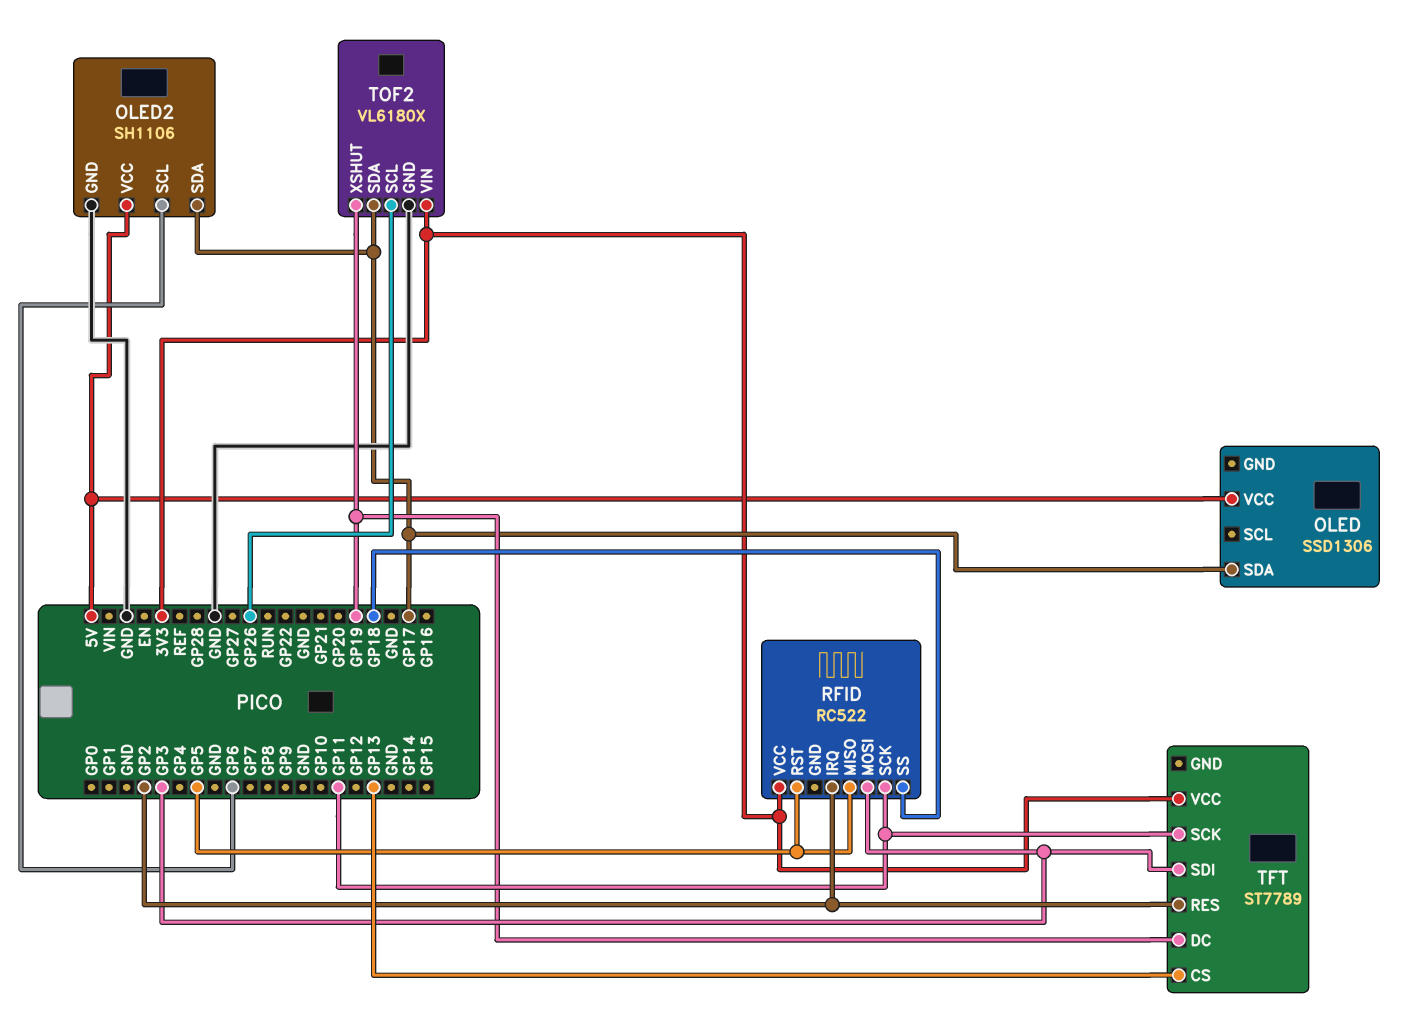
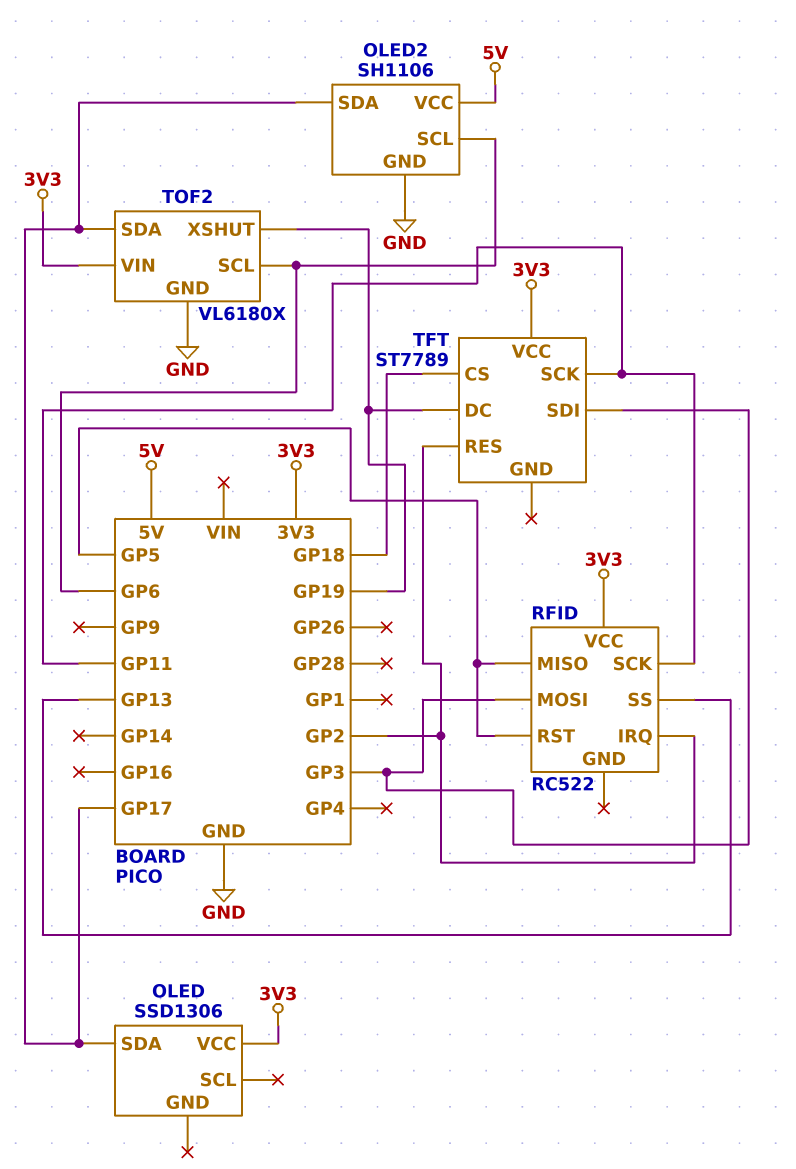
OLED pin VCC: 5V -> 3V3
RFID pin SS: GP18 -> GP13
TFT pin CS: GP13 -> GP18
TOF2 pin SCL: GP26 -> GP6

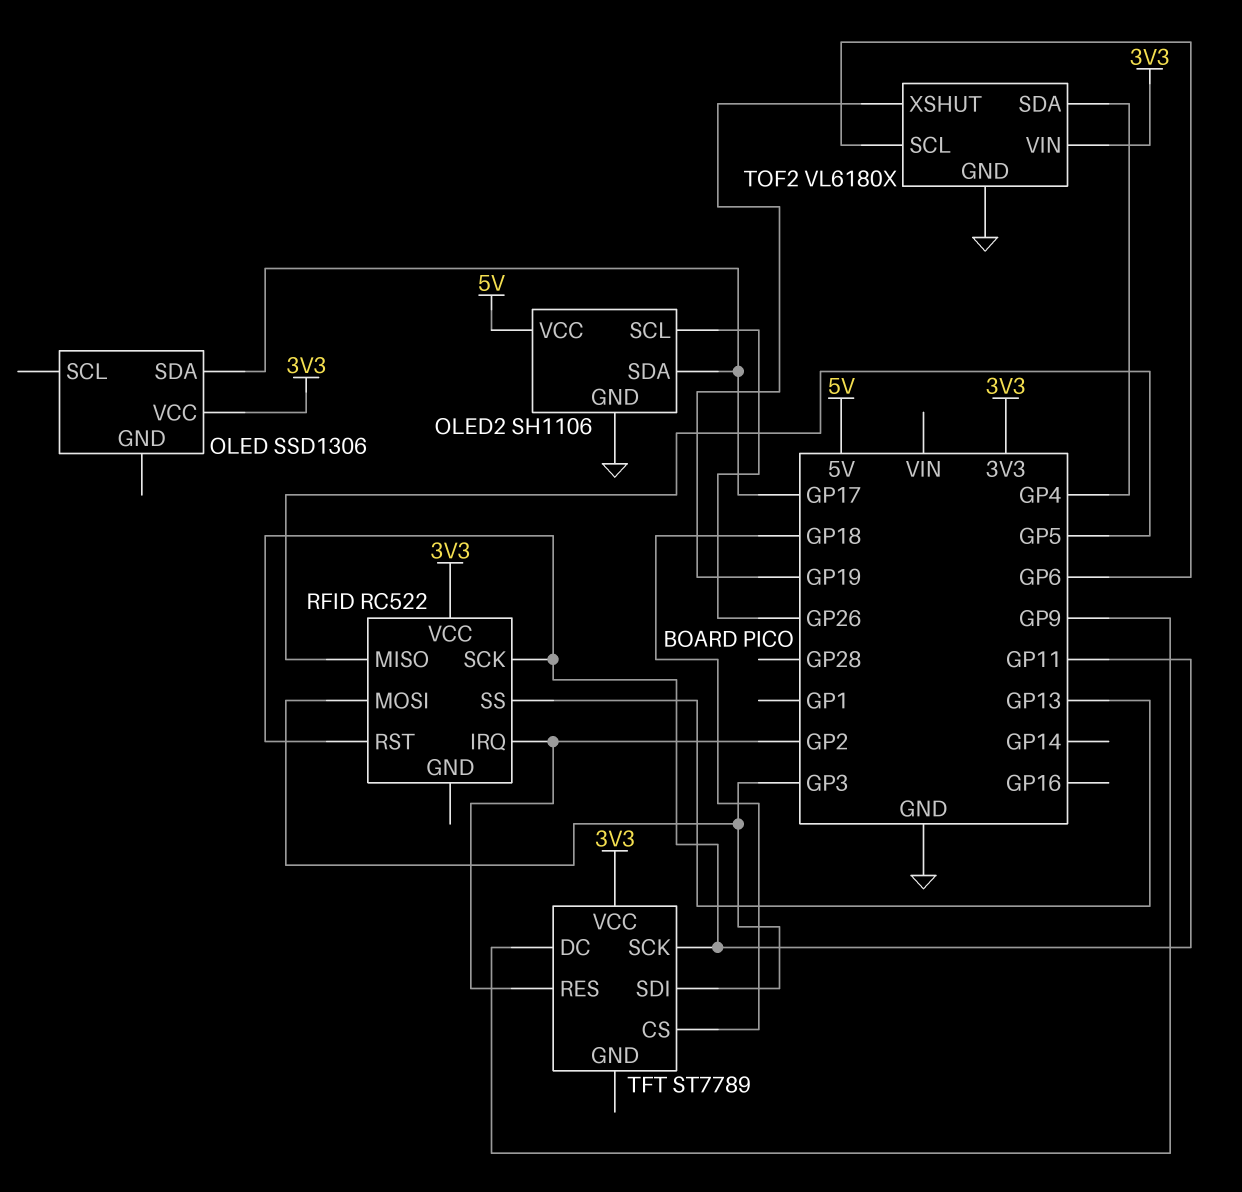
OLED2 pin SCL: GP6 -> GP26
RFID pin RST: GP5 -> GP11
TFT pin DC: GP19 -> GP9
TOF2 pin SDA: GP17 -> GP4

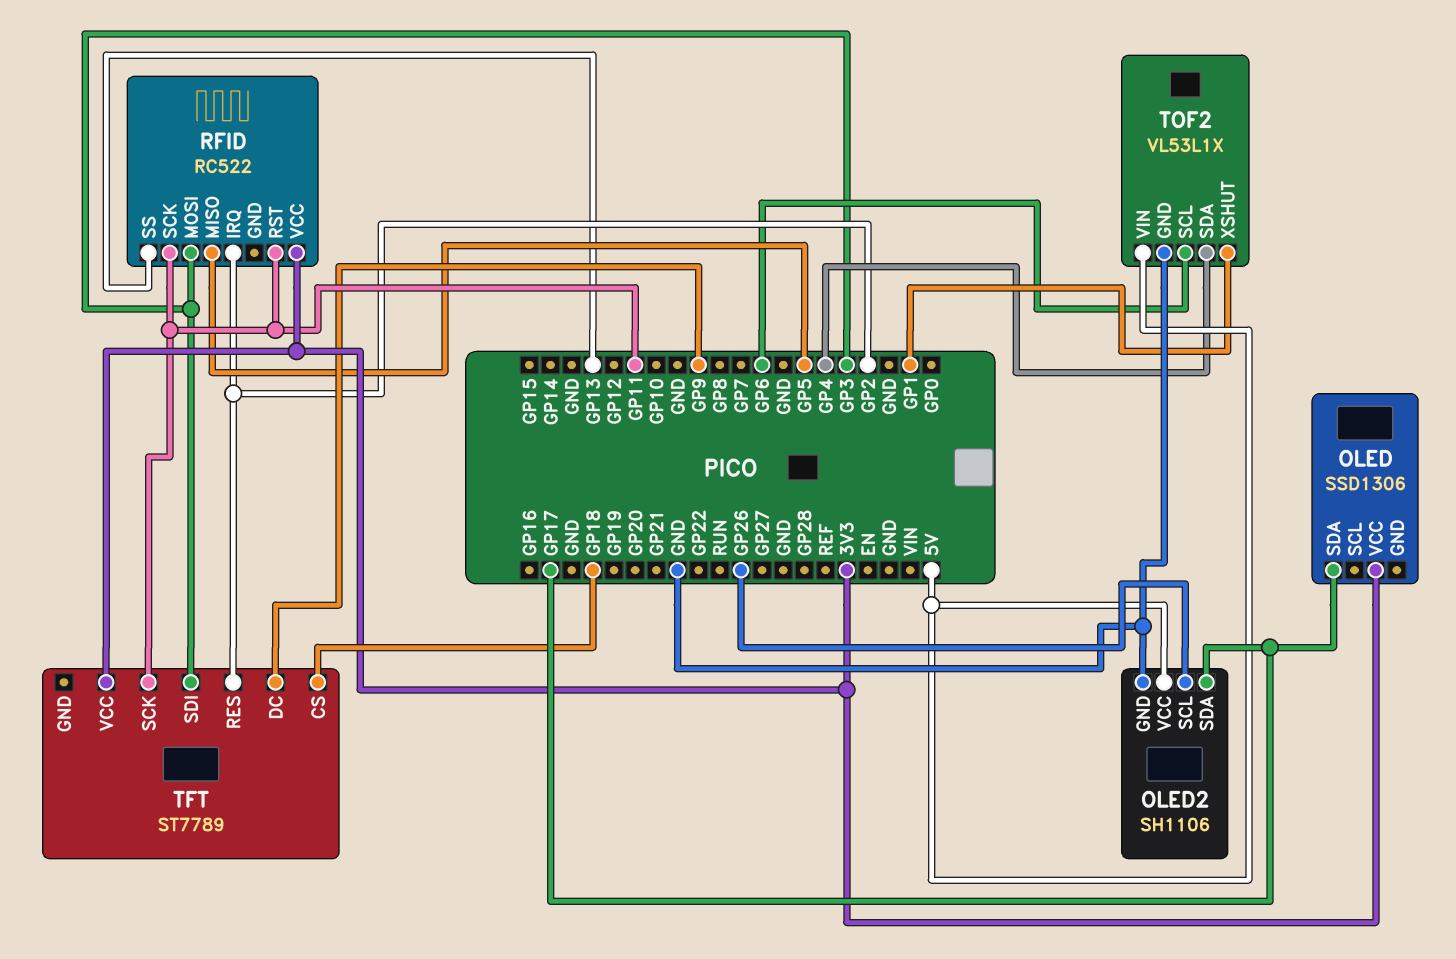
TOF2: VL6180X -> VL53L1X
TOF2 pin VIN: 3V3 -> 5V
TOF2 pin XSHUT: GP19 -> GP1

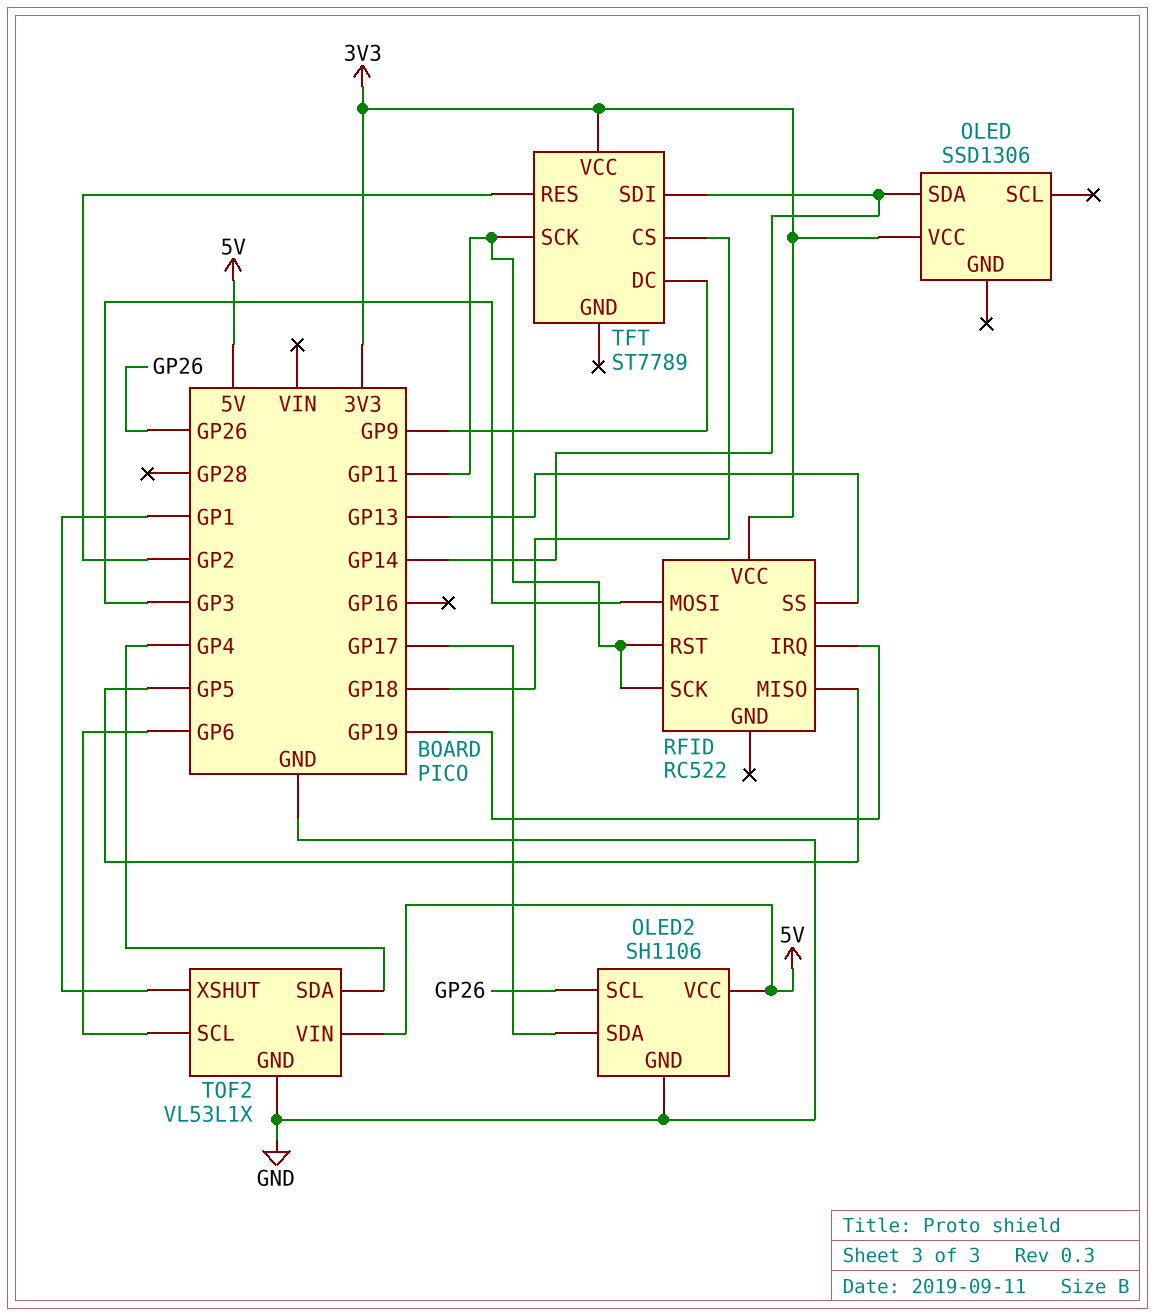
OLED pin SDA: GP17 -> GP14
RFID pin IRQ: GP2 -> GP19
TFT pin SDI: GP3 -> GP14

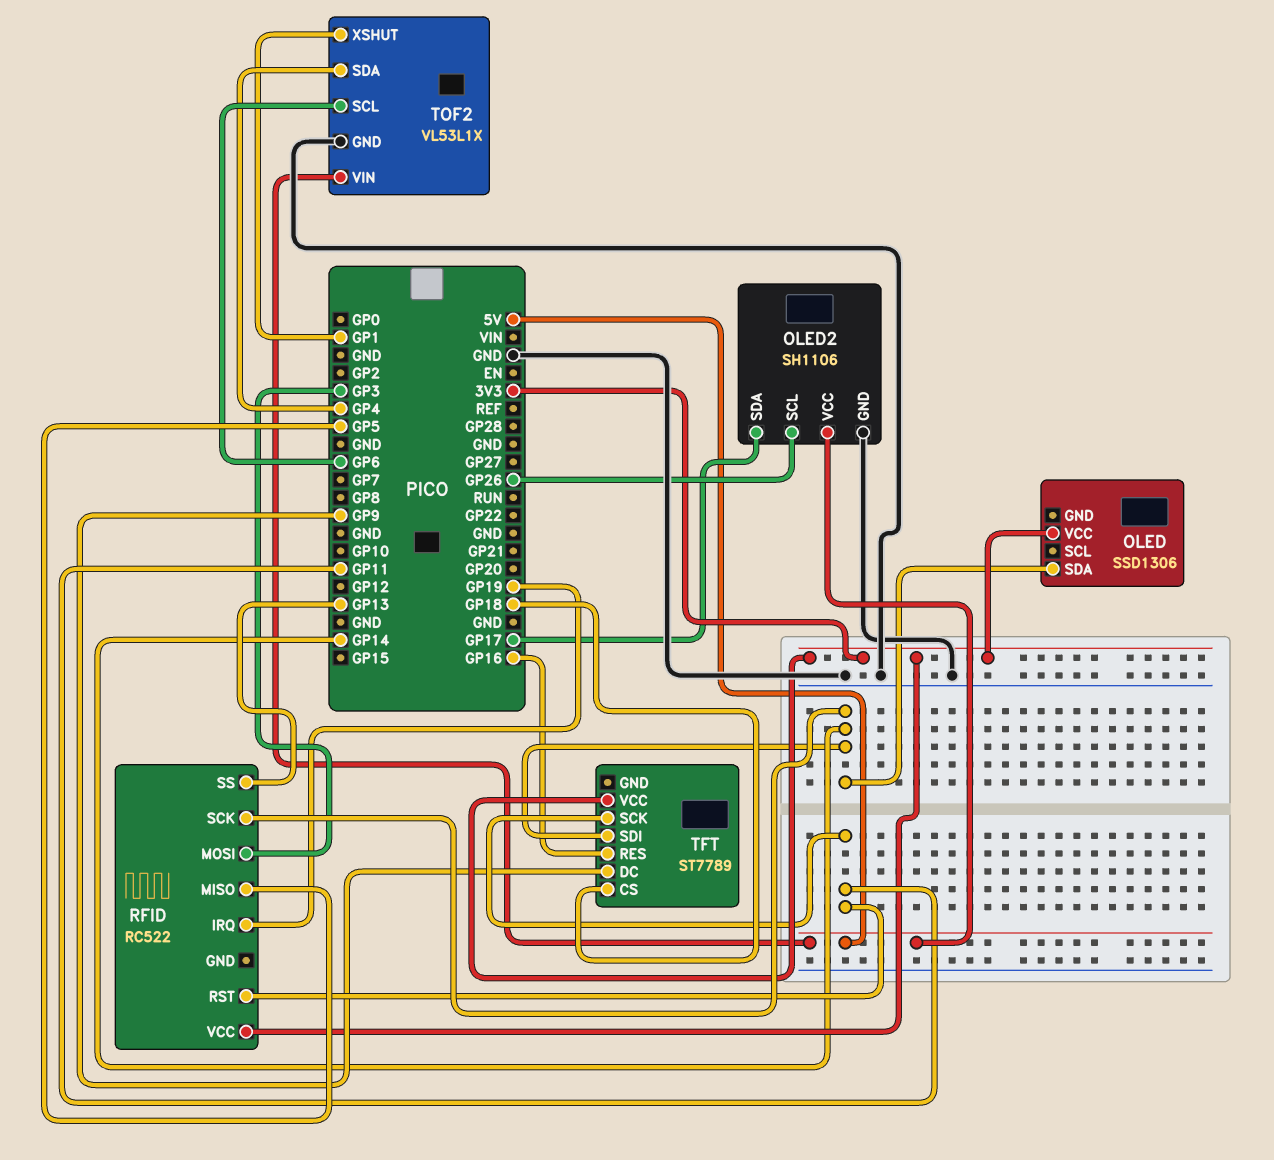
RFID pin SCK: GP11 -> GP14
TFT pin RES: GP2 -> GP16

